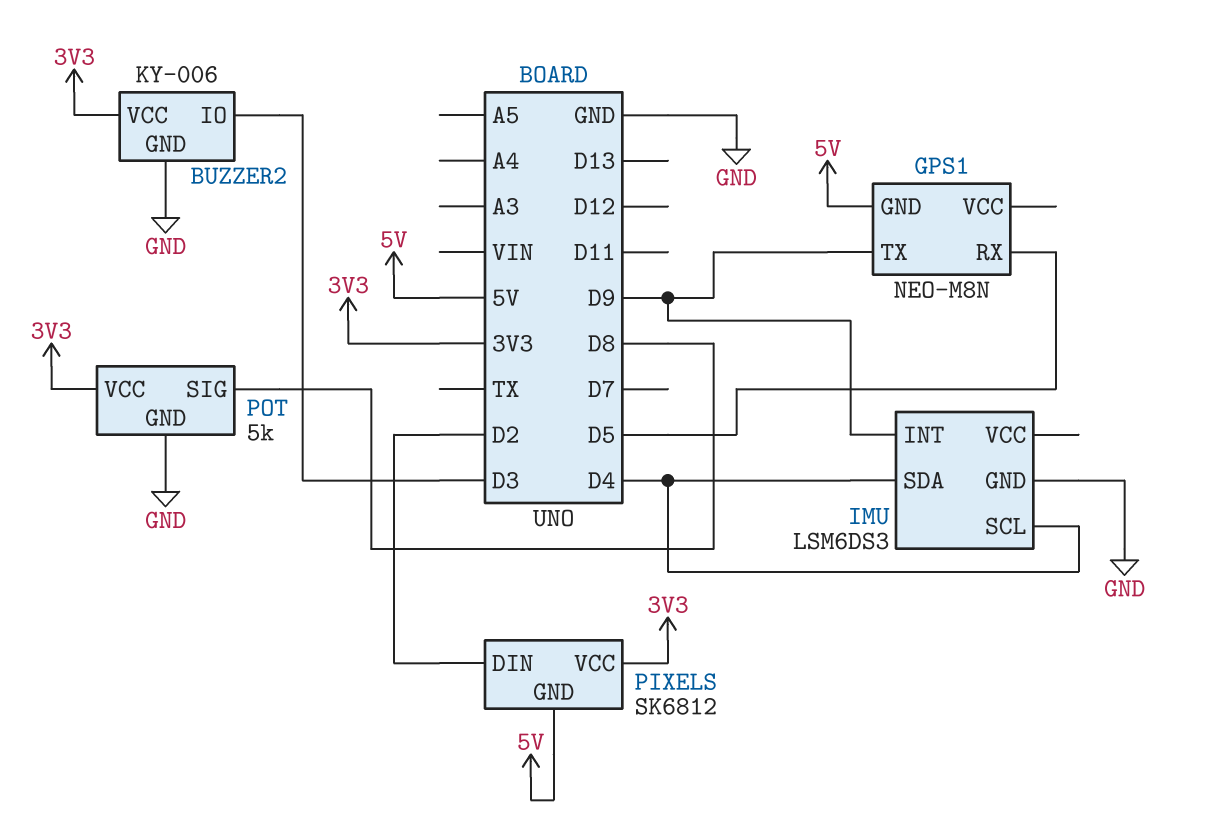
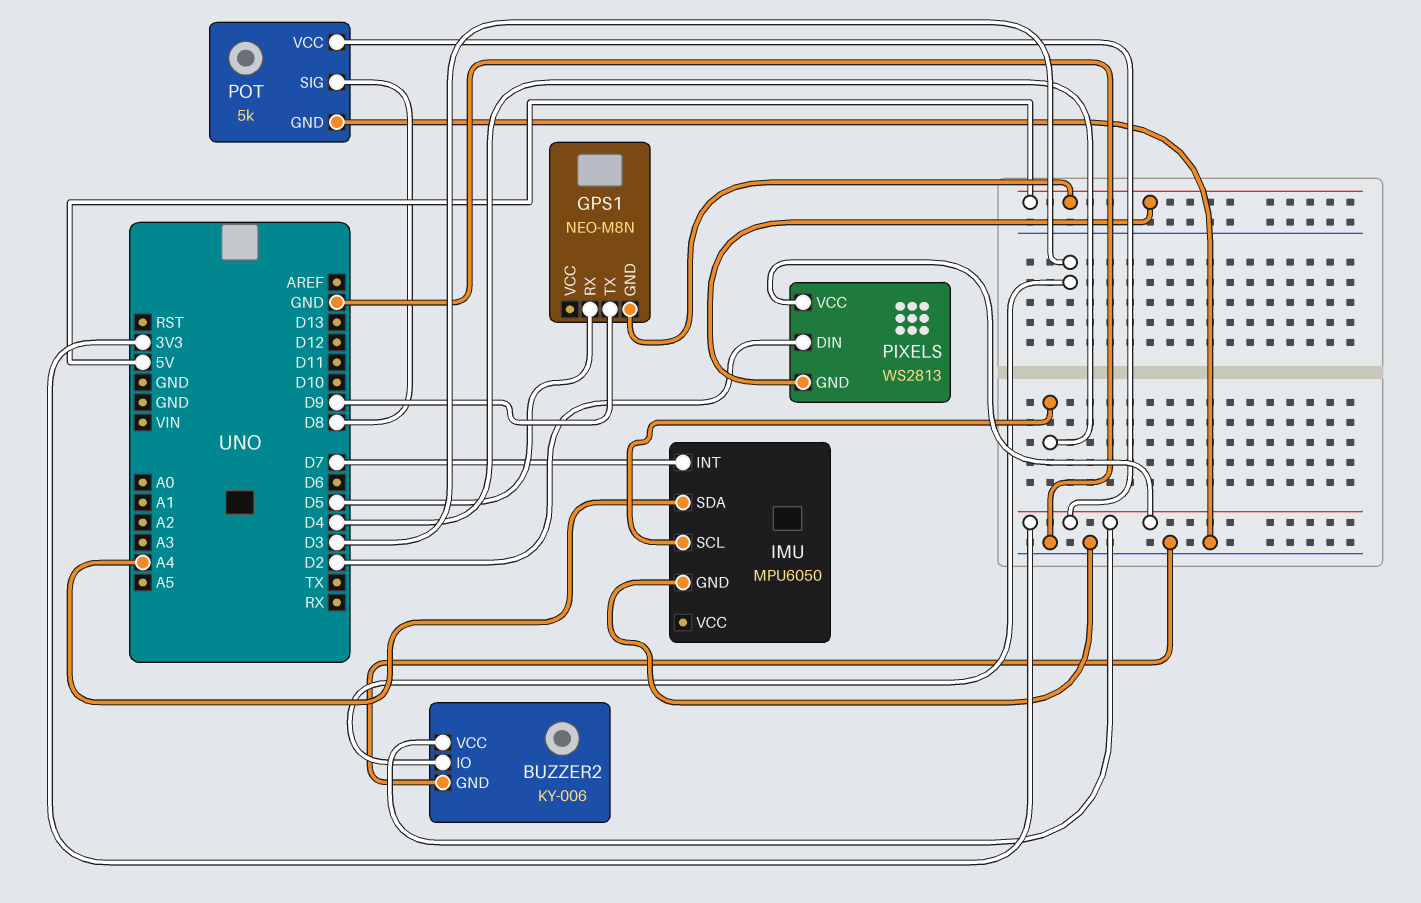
IMU: LSM6DS3 -> MPU6050
IMU pin INT: D9 -> D7
IMU pin SDA: D4 -> A4
PIXELS: SK6812 -> WS2813

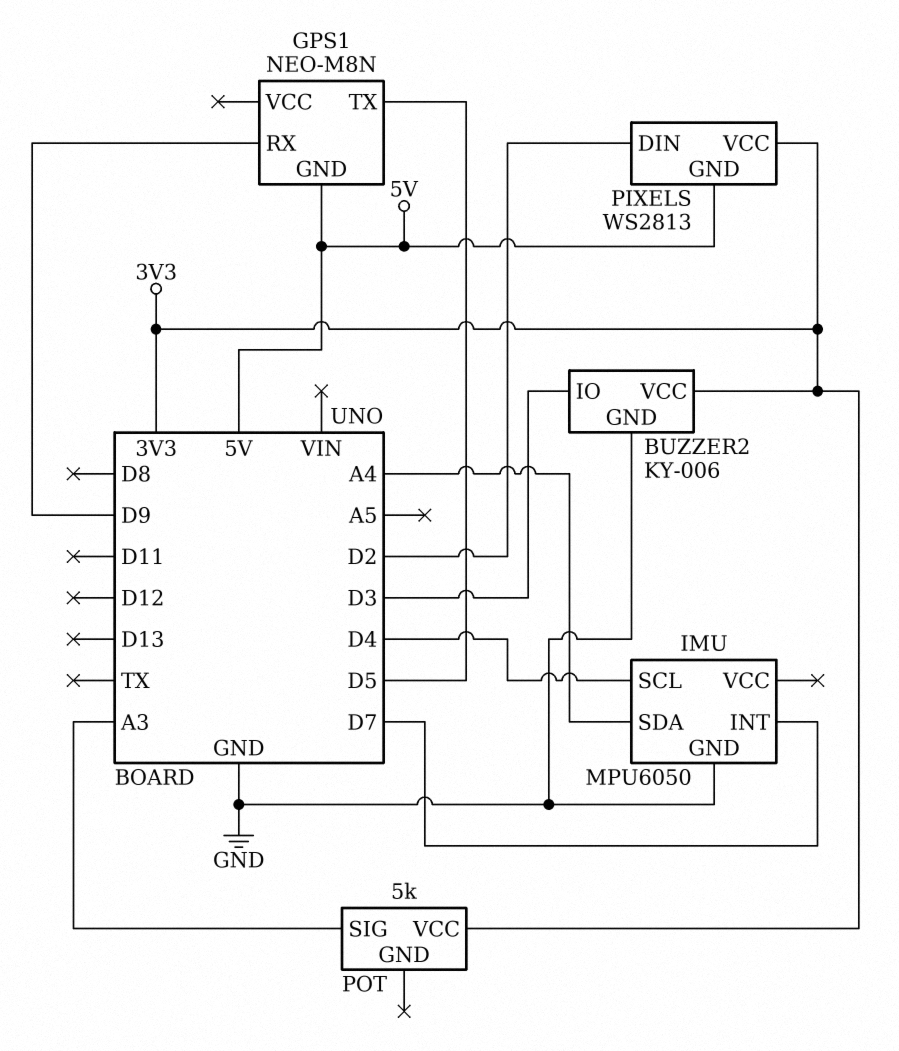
GPS1 pin RX: D5 -> D9
GPS1 pin TX: D9 -> D5
POT pin GND: GND -> none
POT pin SIG: D8 -> A3

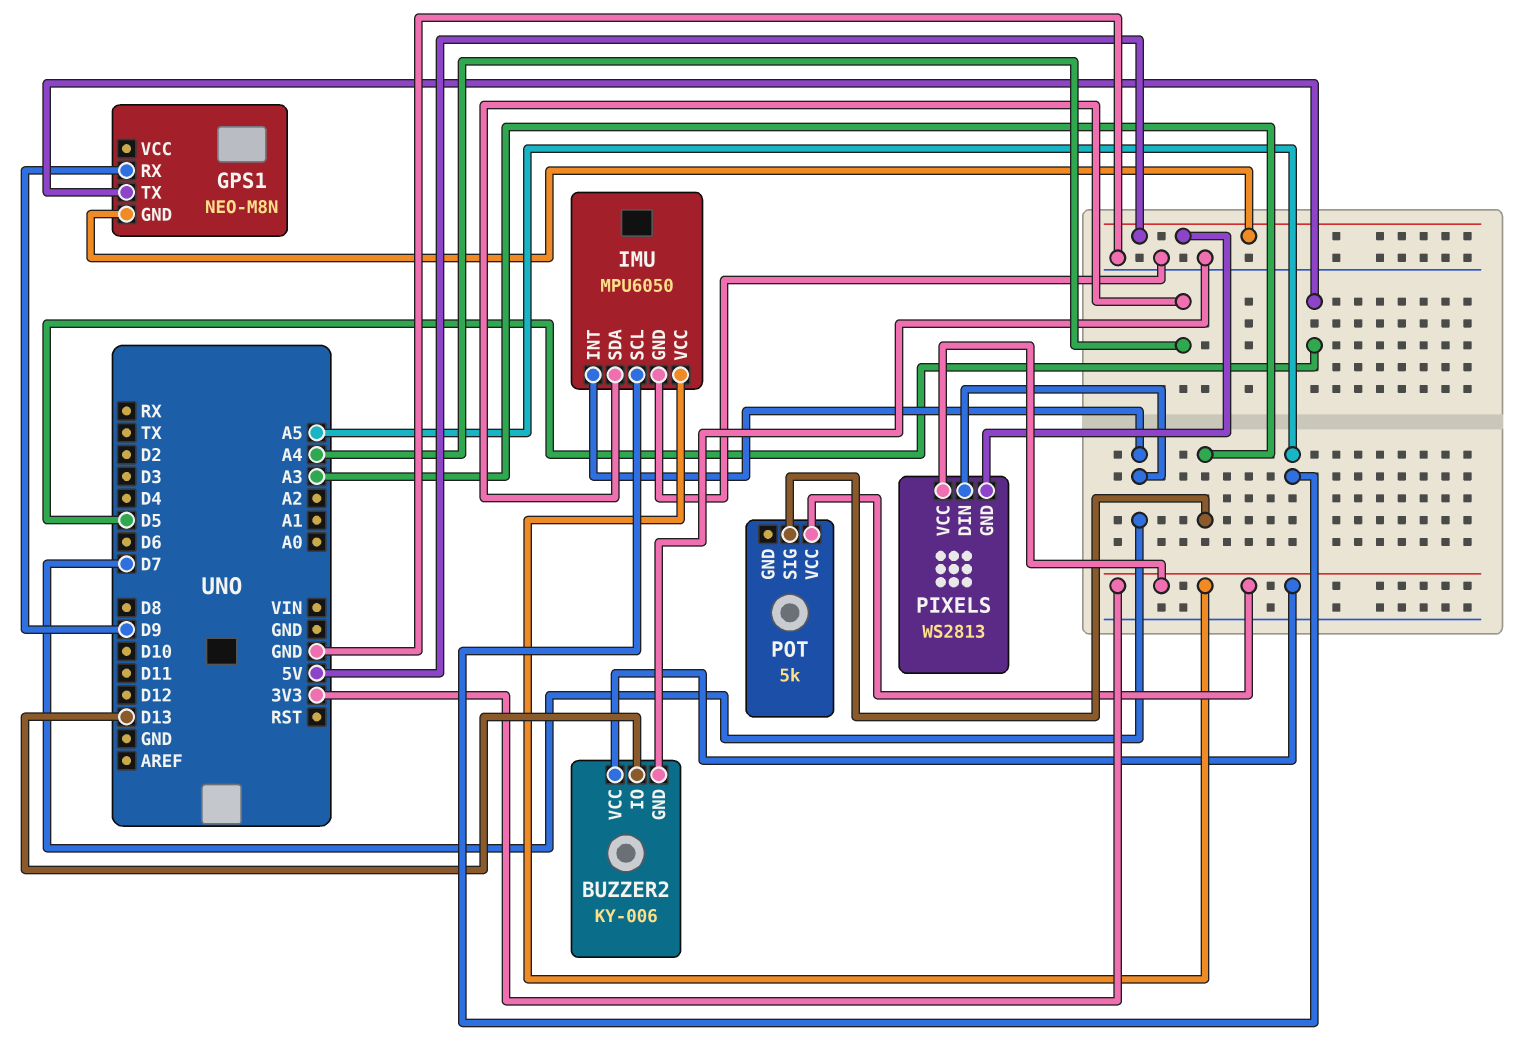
BUZZER2 pin IO: D3 -> D13
IMU pin SCL: D4 -> A5
IMU pin VCC: none -> 3V3
PIXELS pin DIN: D2 -> D7

